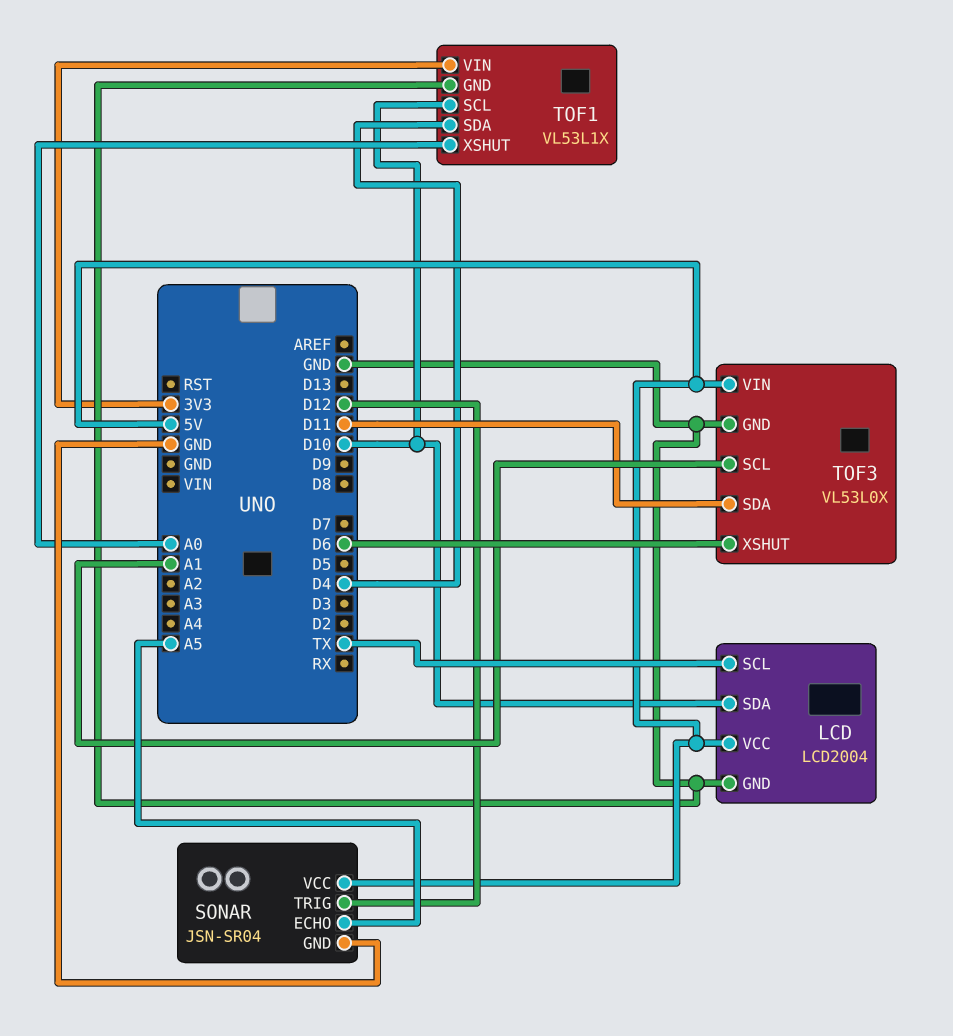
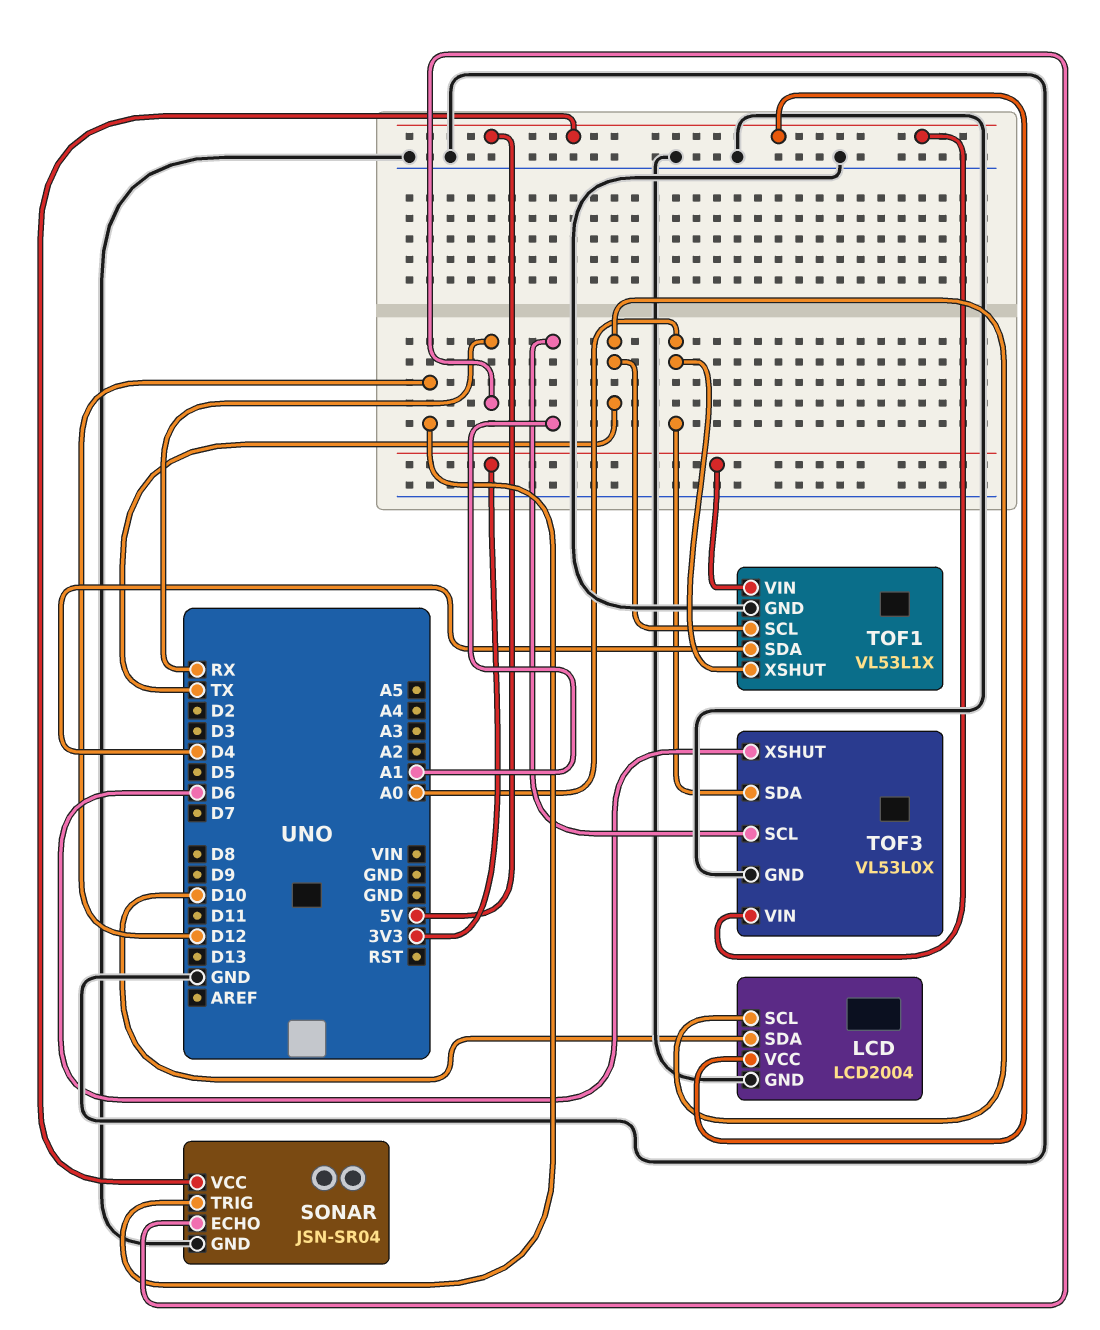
SONAR pin ECHO: A5 -> RX
TOF1 pin SCL: D10 -> TX
TOF3 pin SDA: D11 -> A0

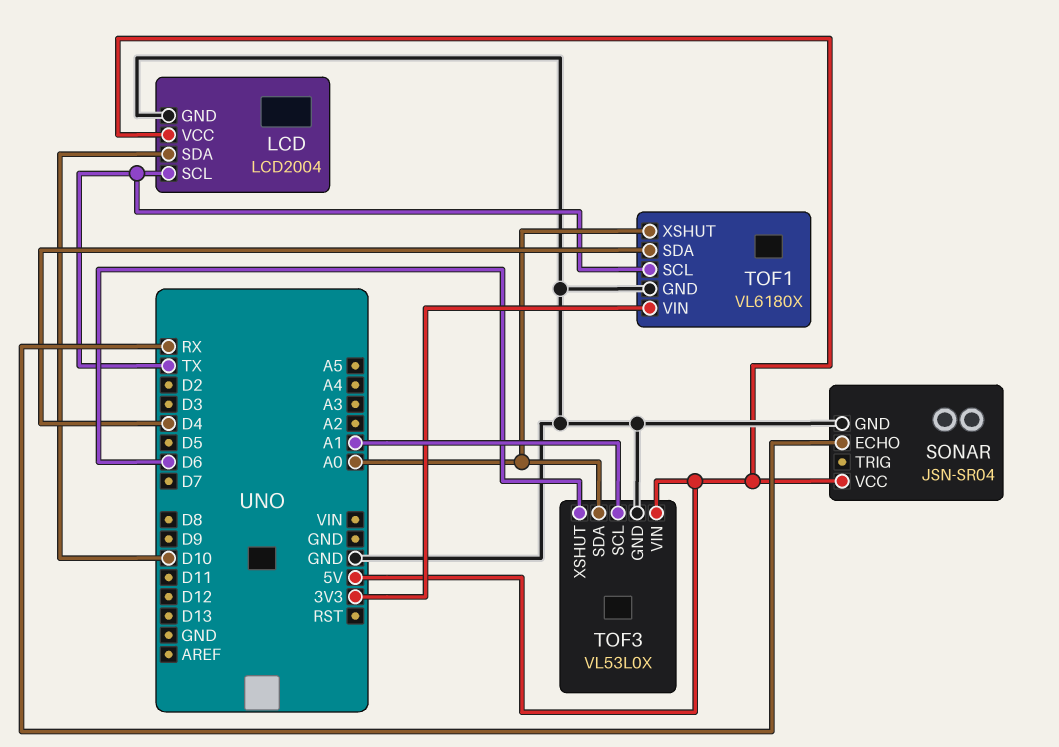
SONAR pin TRIG: D12 -> none
TOF1: VL53L1X -> VL6180X

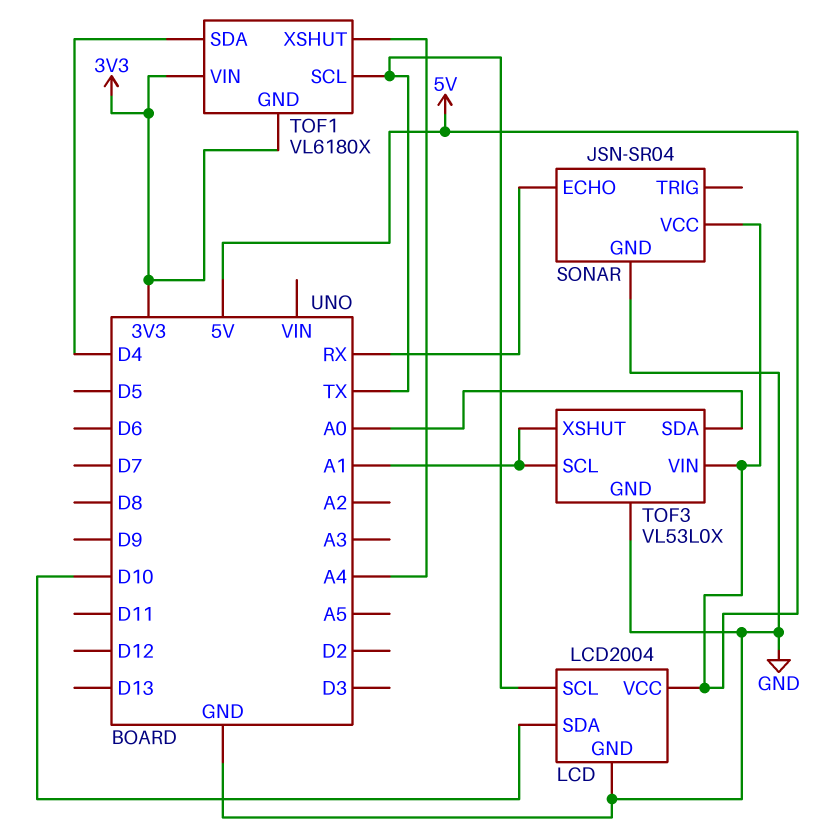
TOF1 pin GND: GND -> 3V3
TOF1 pin XSHUT: A0 -> A4
TOF3 pin XSHUT: D6 -> A1

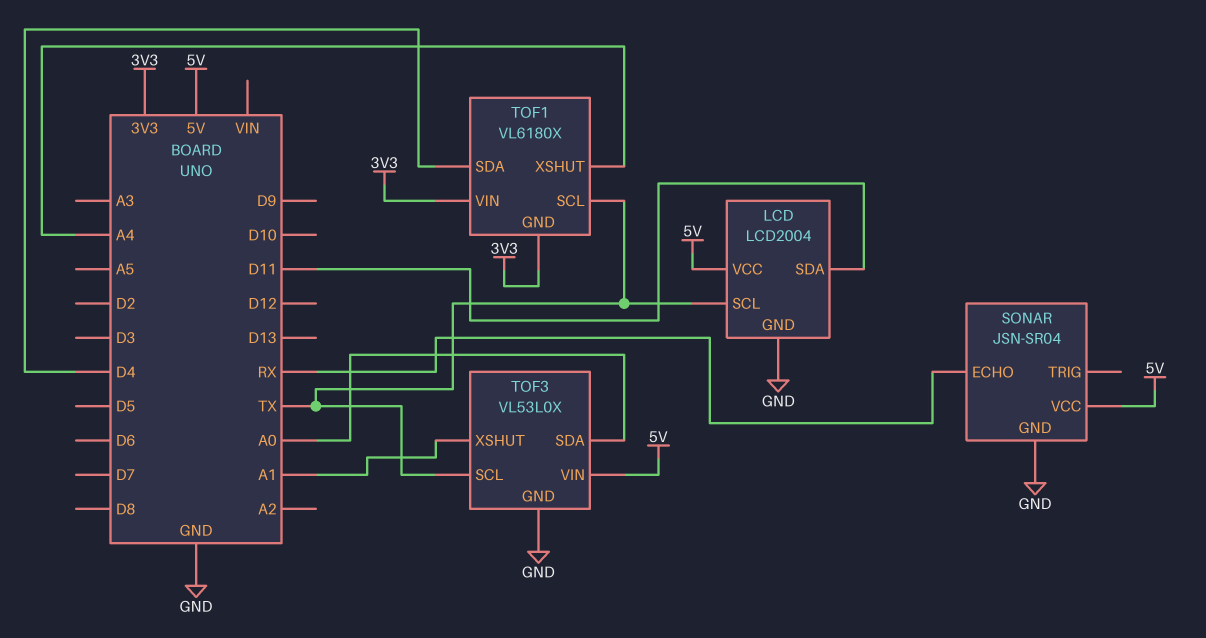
LCD pin SDA: D10 -> D11
TOF3 pin SCL: A1 -> TX

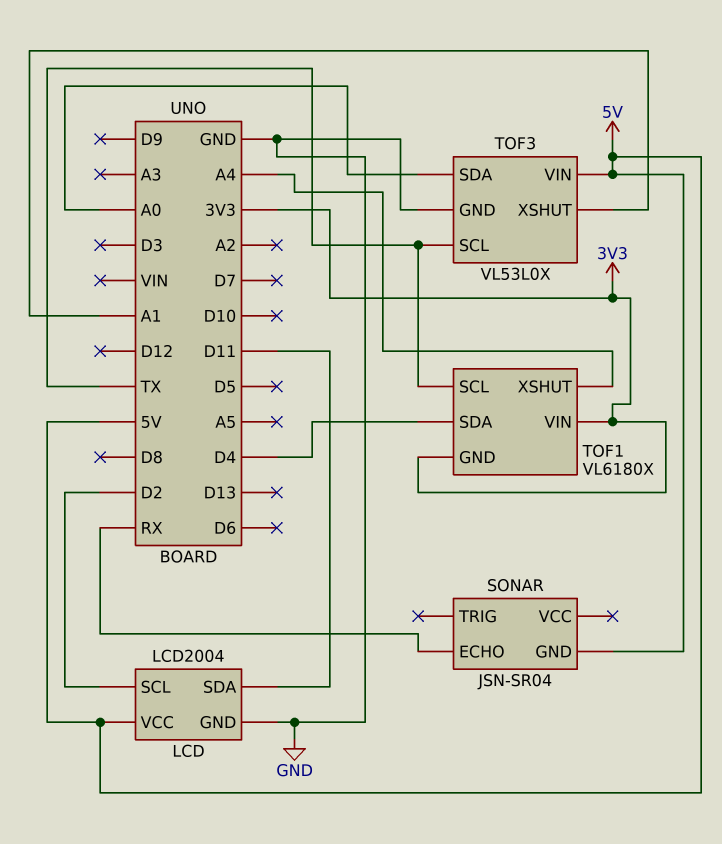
LCD pin SCL: TX -> D2
SONAR pin GND: GND -> 5V
SONAR pin VCC: 5V -> none

